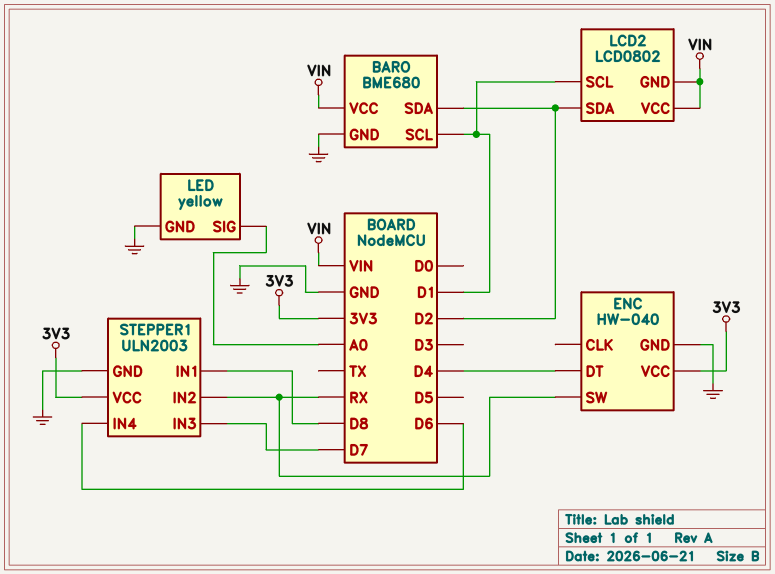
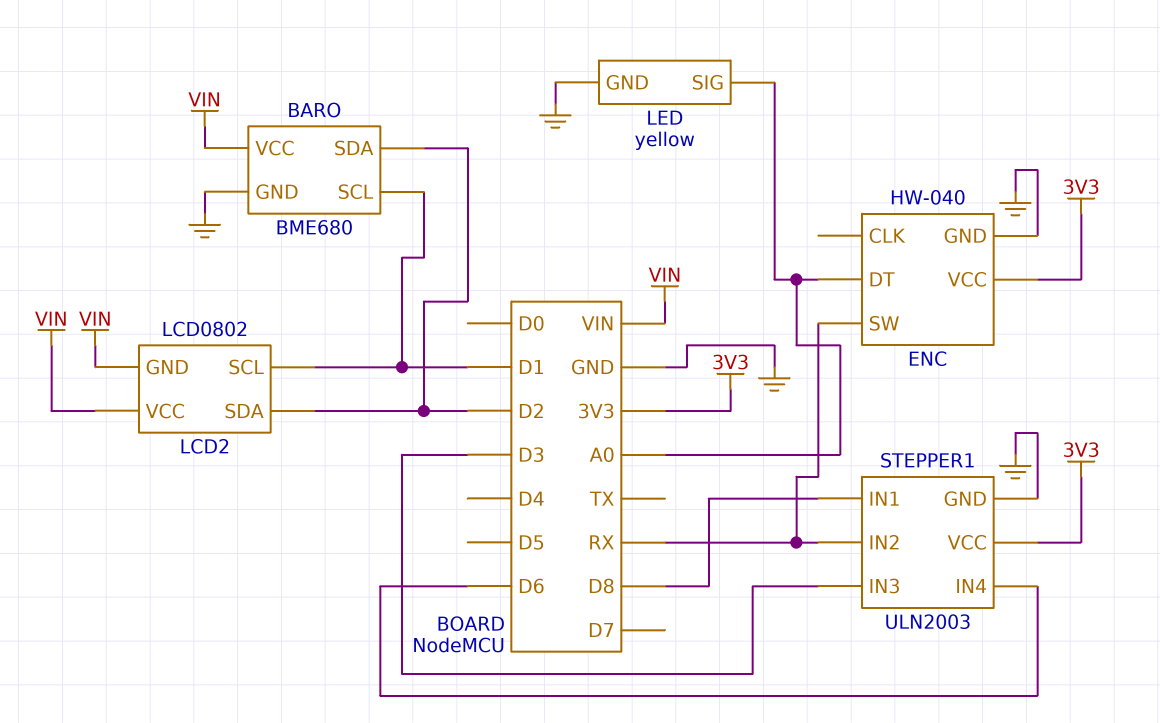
ENC pin DT: D4 -> A0
STEPPER1 pin IN3: D7 -> D3

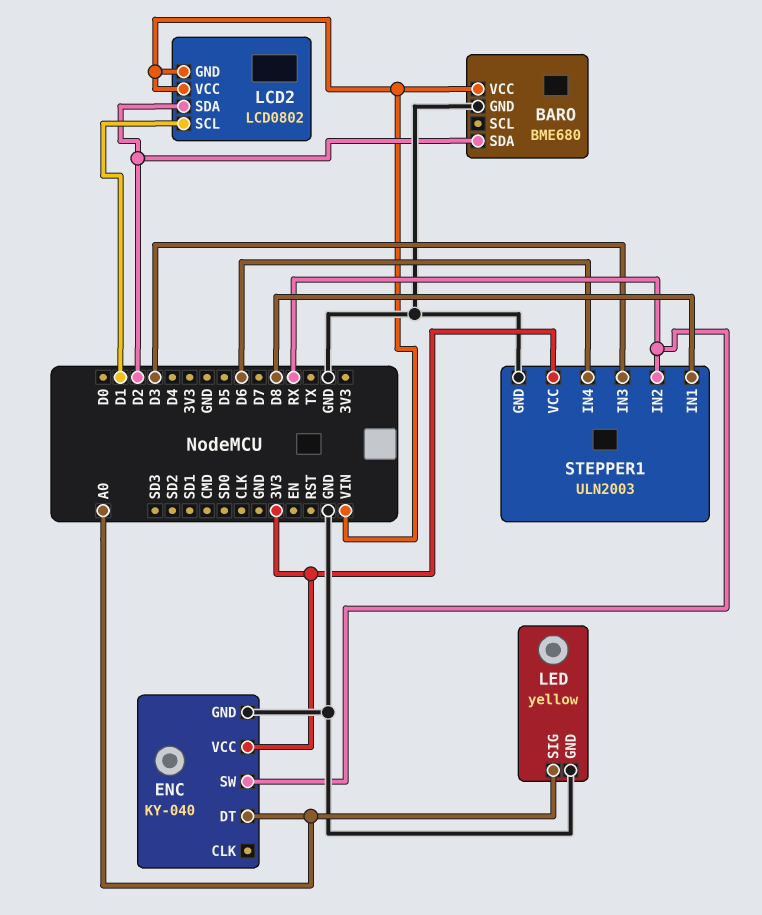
BARO pin SCL: D1 -> none
ENC: HW-040 -> KY-040

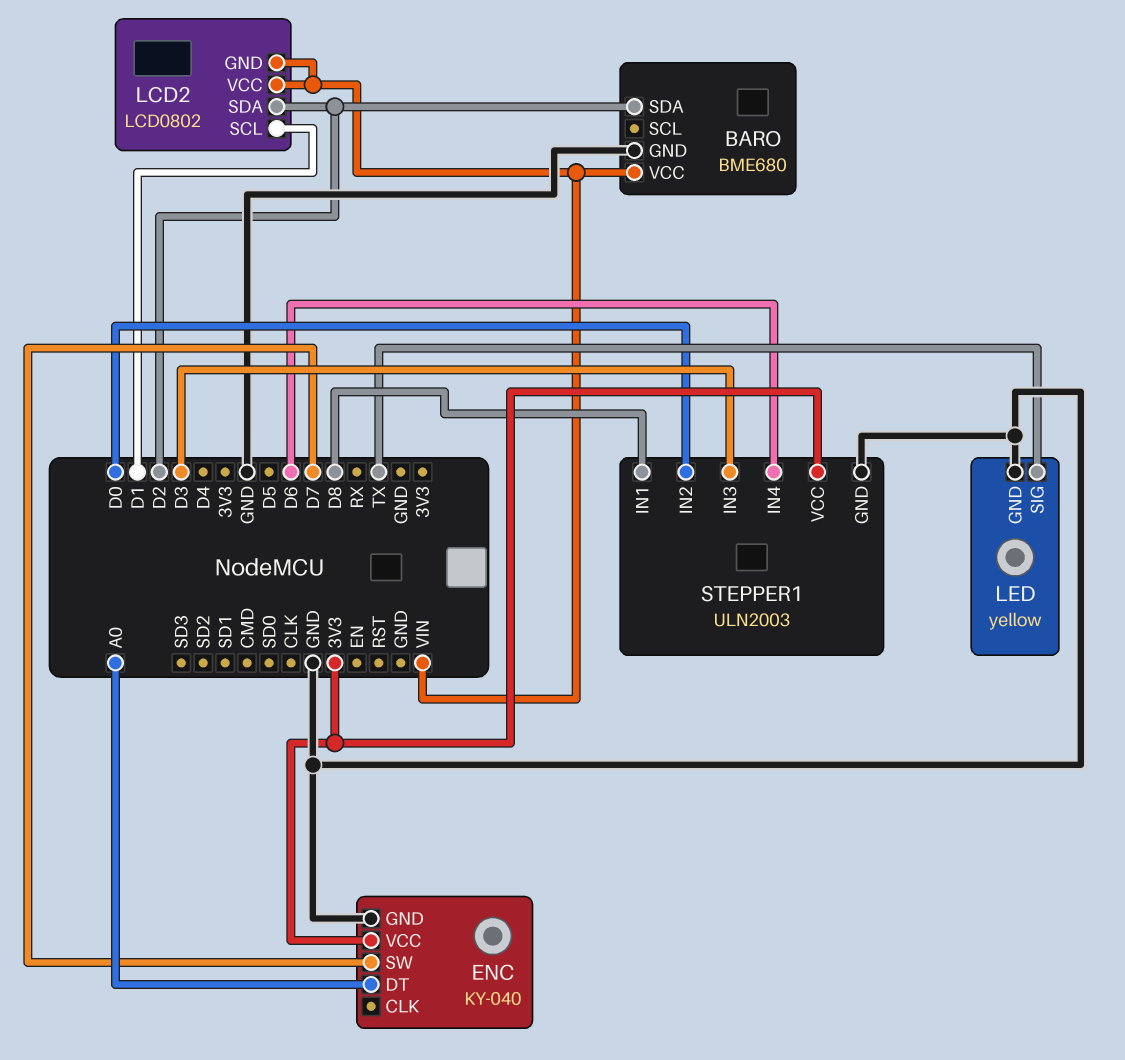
ENC pin SW: RX -> D7
LED pin SIG: A0 -> TX
STEPPER1 pin IN2: RX -> D0

